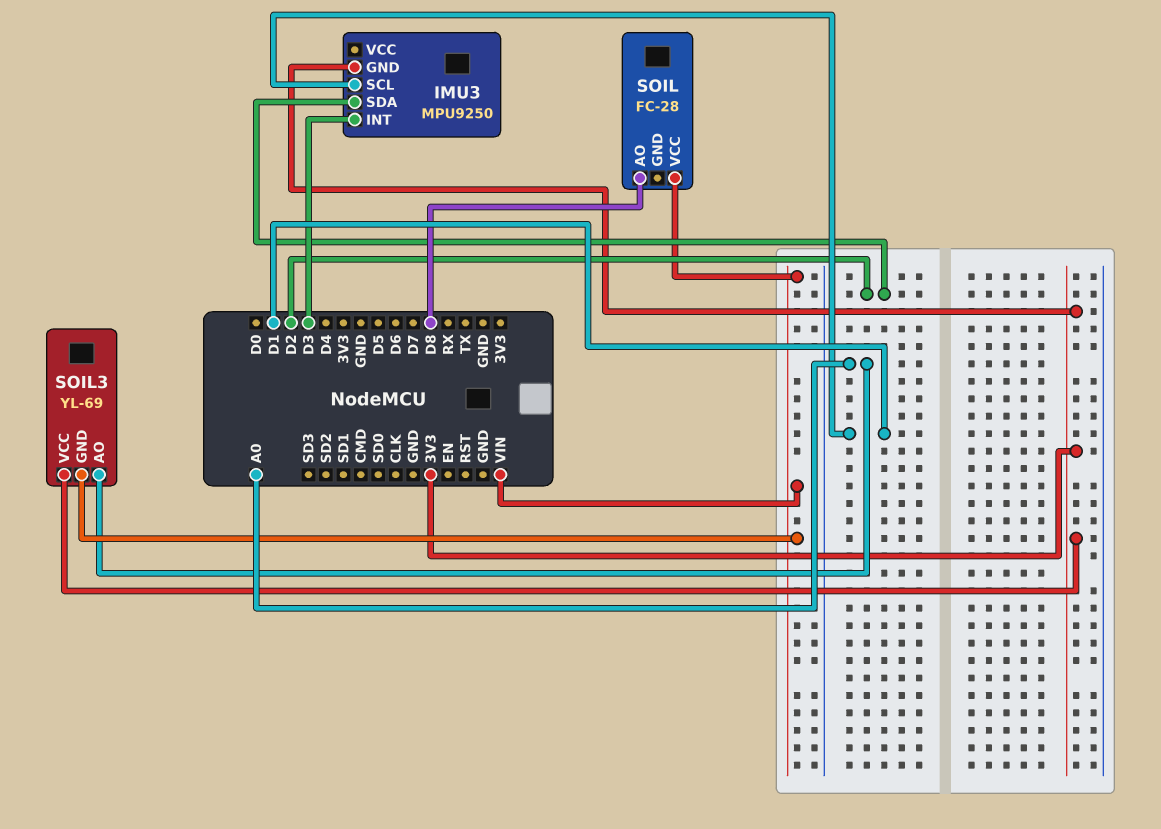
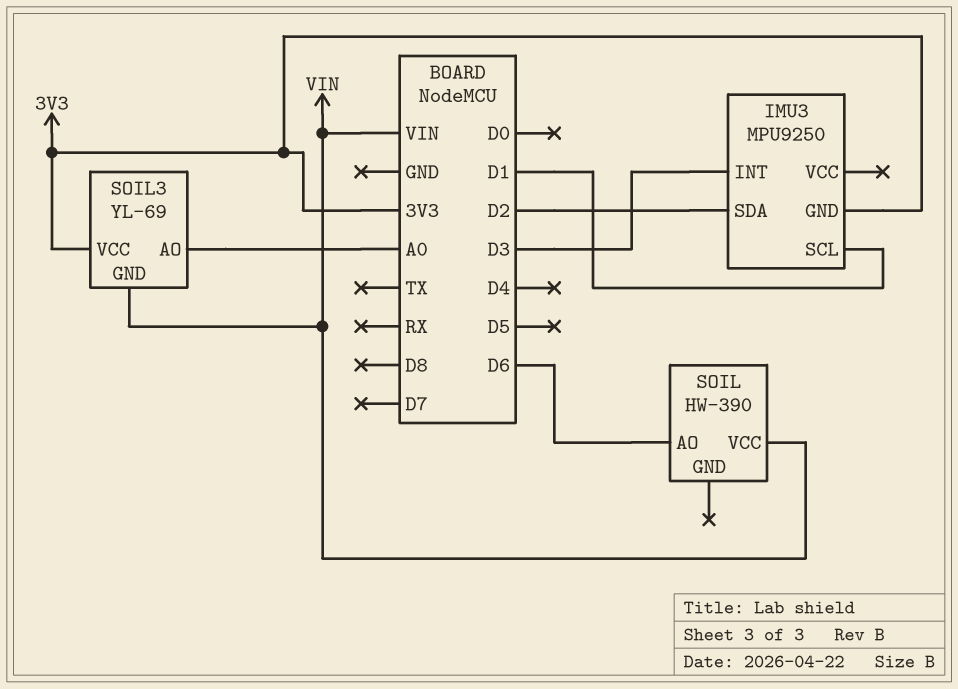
SOIL: FC-28 -> HW-390
SOIL pin AO: D8 -> D6

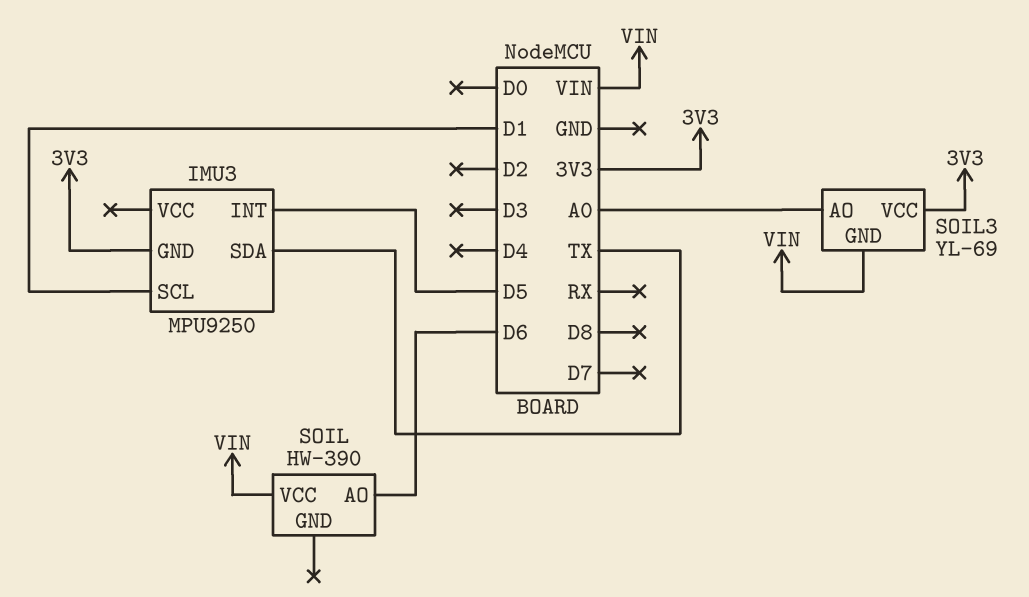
IMU3 pin INT: D3 -> D5
IMU3 pin SDA: D2 -> TX

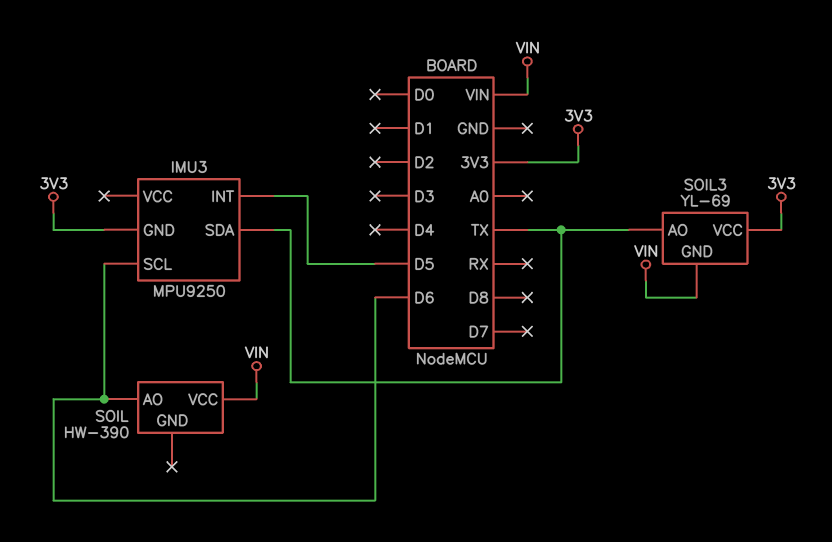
IMU3 pin SCL: D1 -> D6
SOIL3 pin AO: A0 -> TX

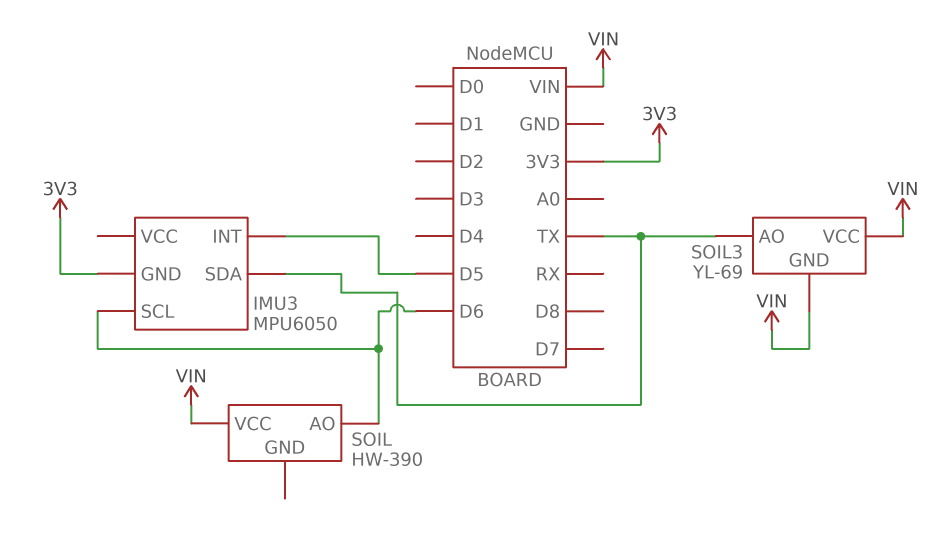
IMU3: MPU9250 -> MPU6050
SOIL3 pin VCC: 3V3 -> VIN

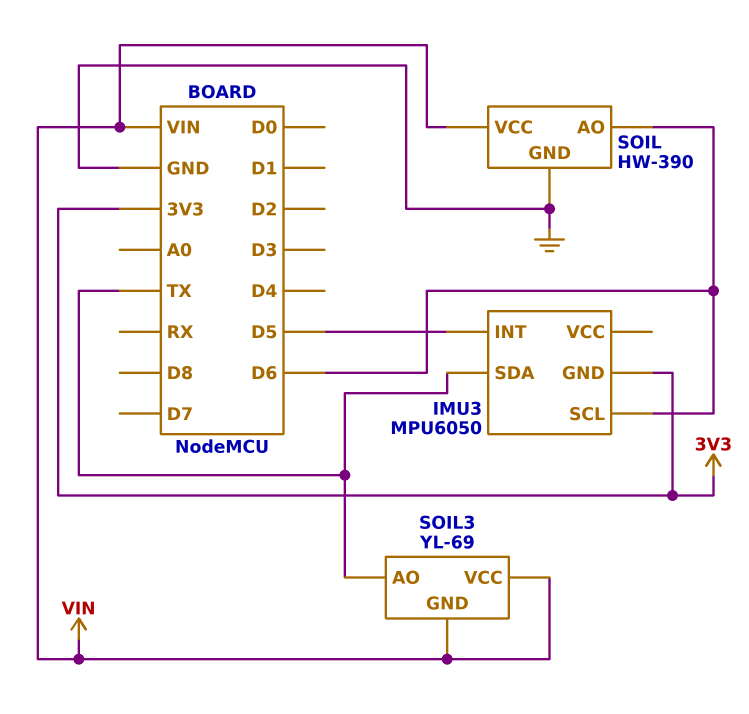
SOIL pin GND: none -> GND

